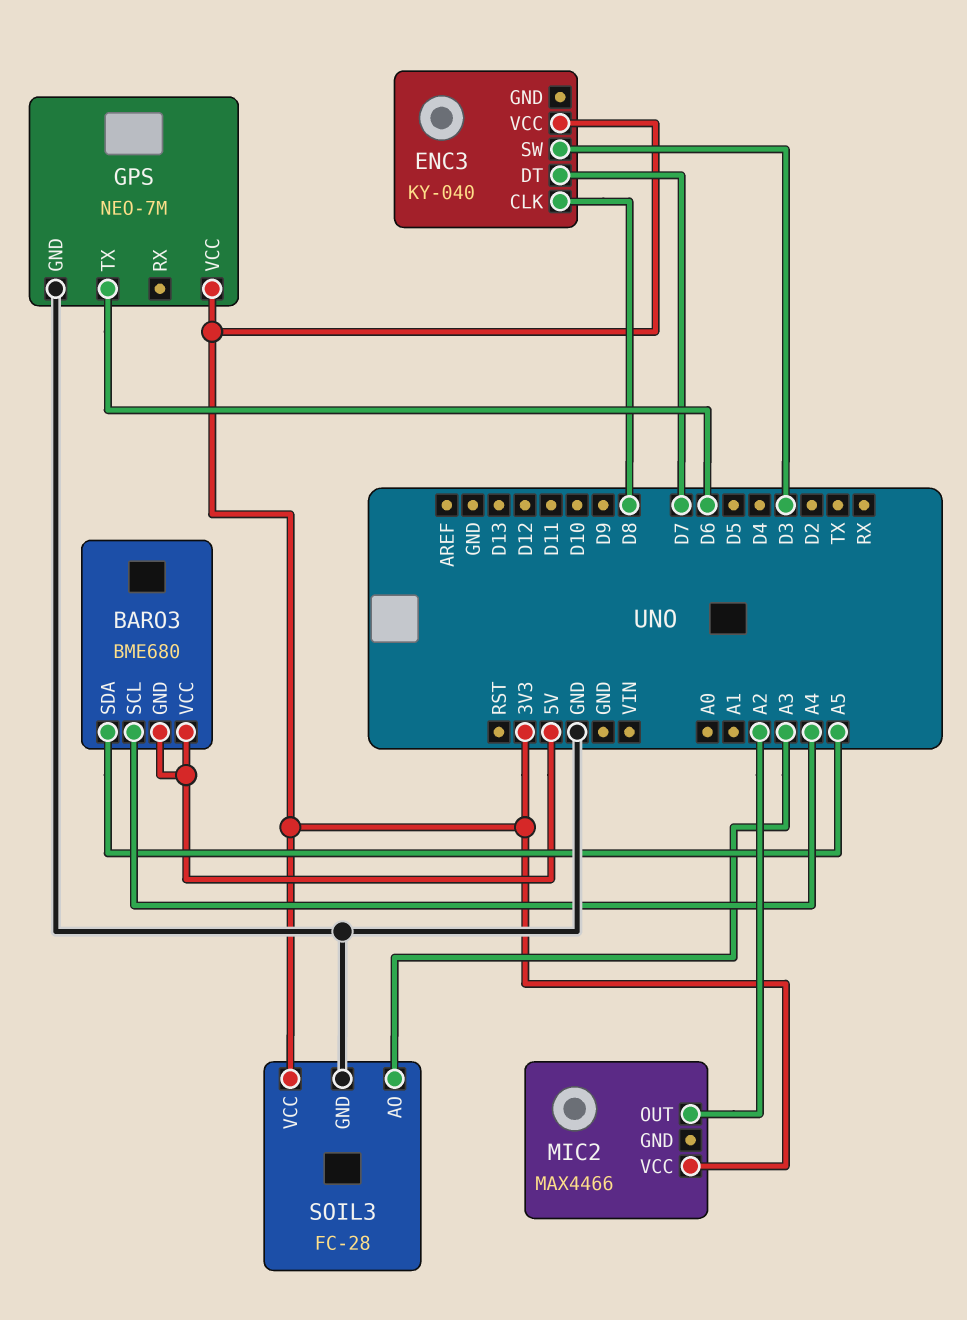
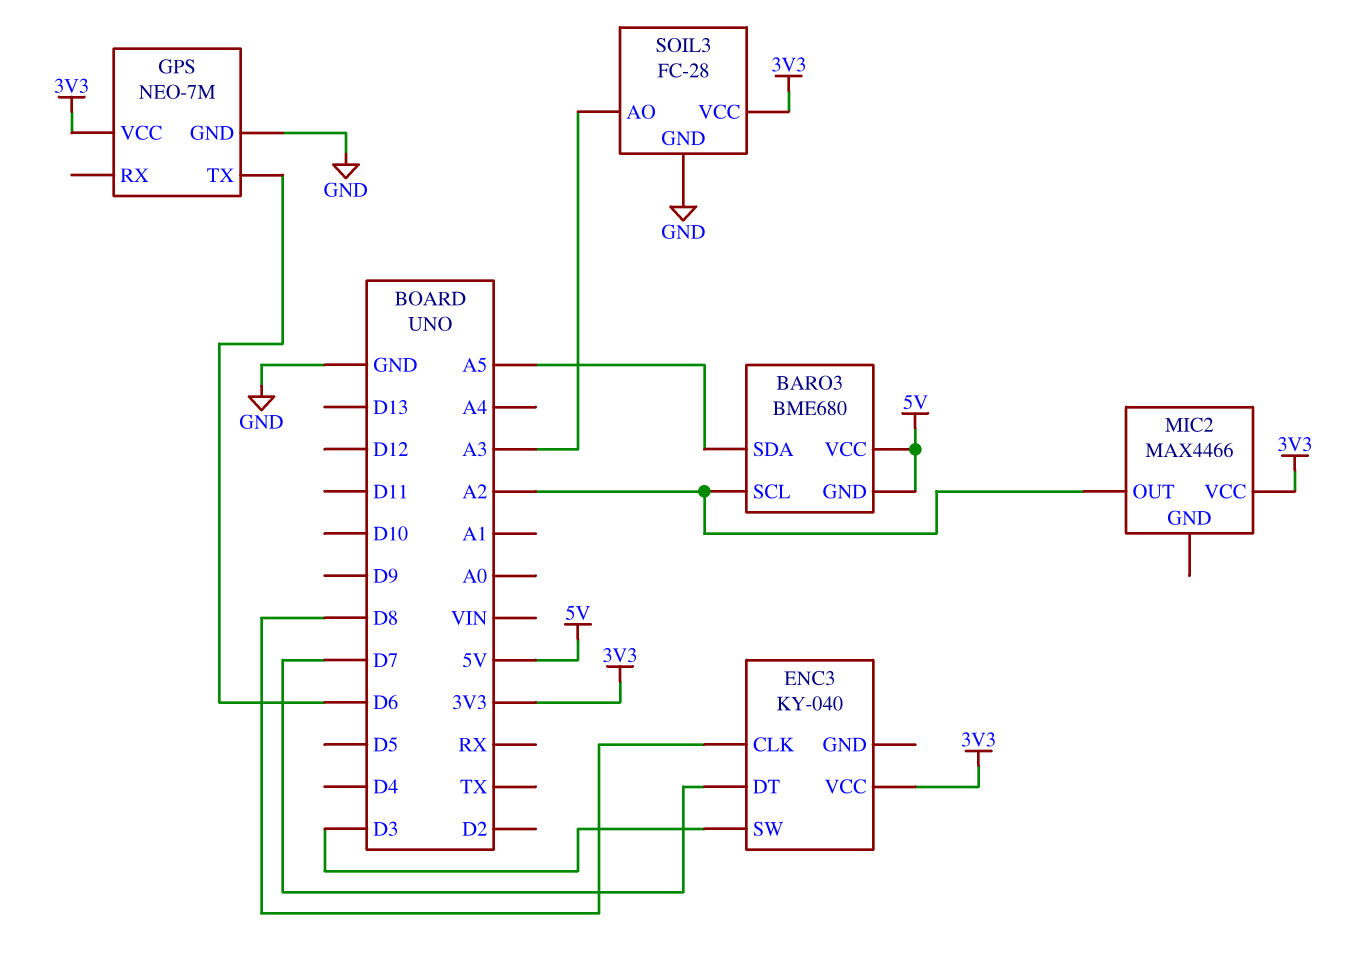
BARO3 pin SCL: A4 -> A2

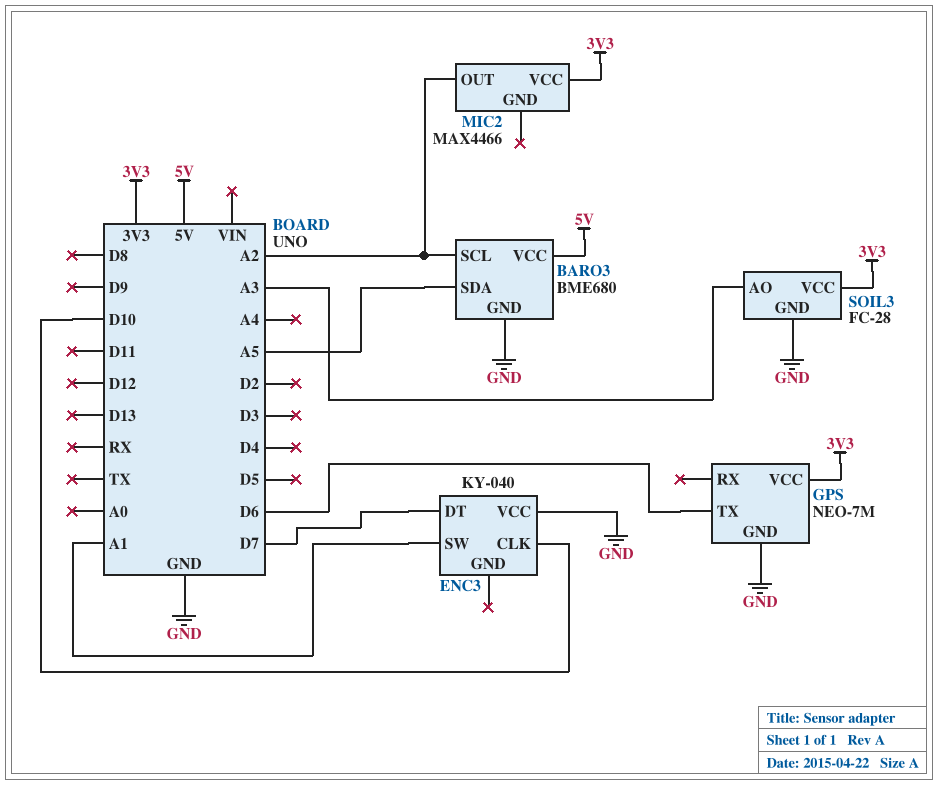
BARO3 pin GND: 5V -> GND
ENC3 pin CLK: D8 -> D10
ENC3 pin SW: D3 -> A1
ENC3 pin VCC: 3V3 -> GND

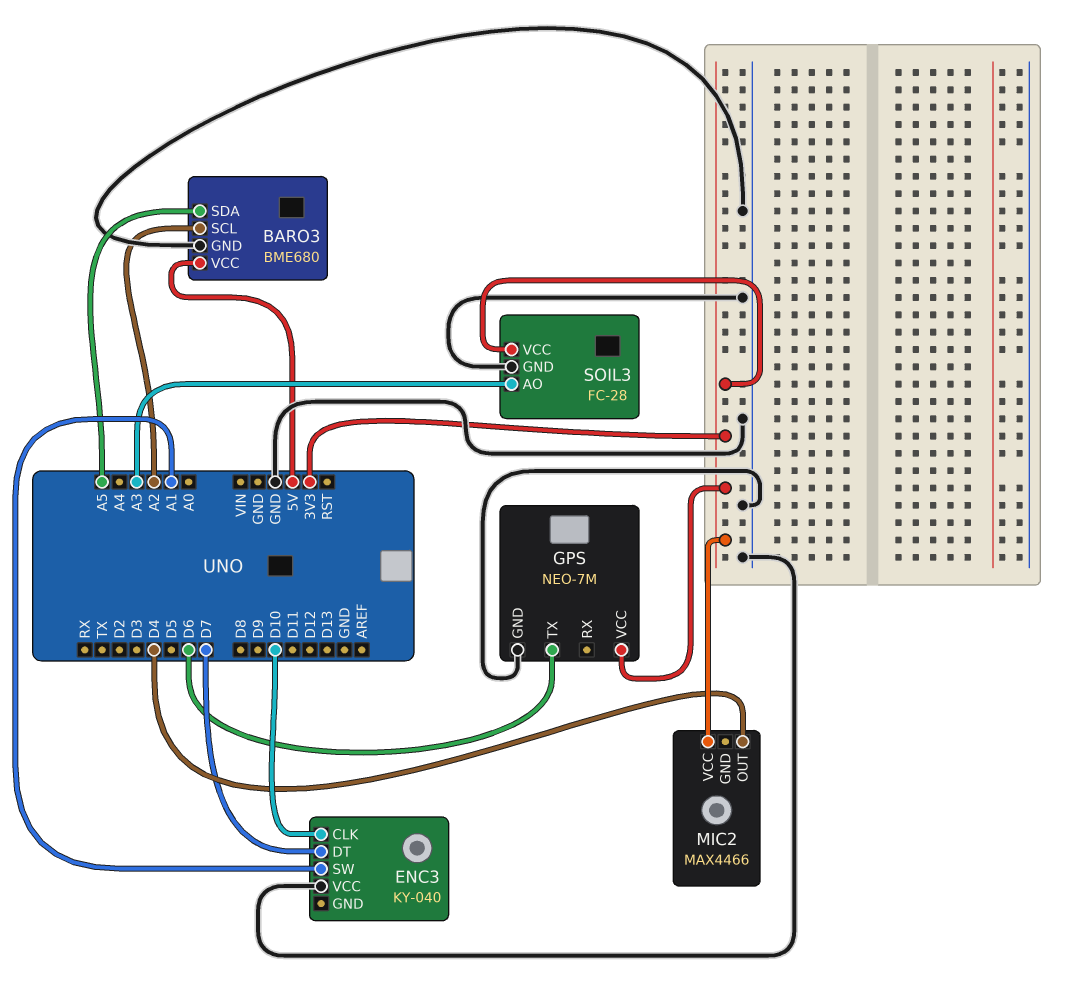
MIC2 pin OUT: A2 -> D4

